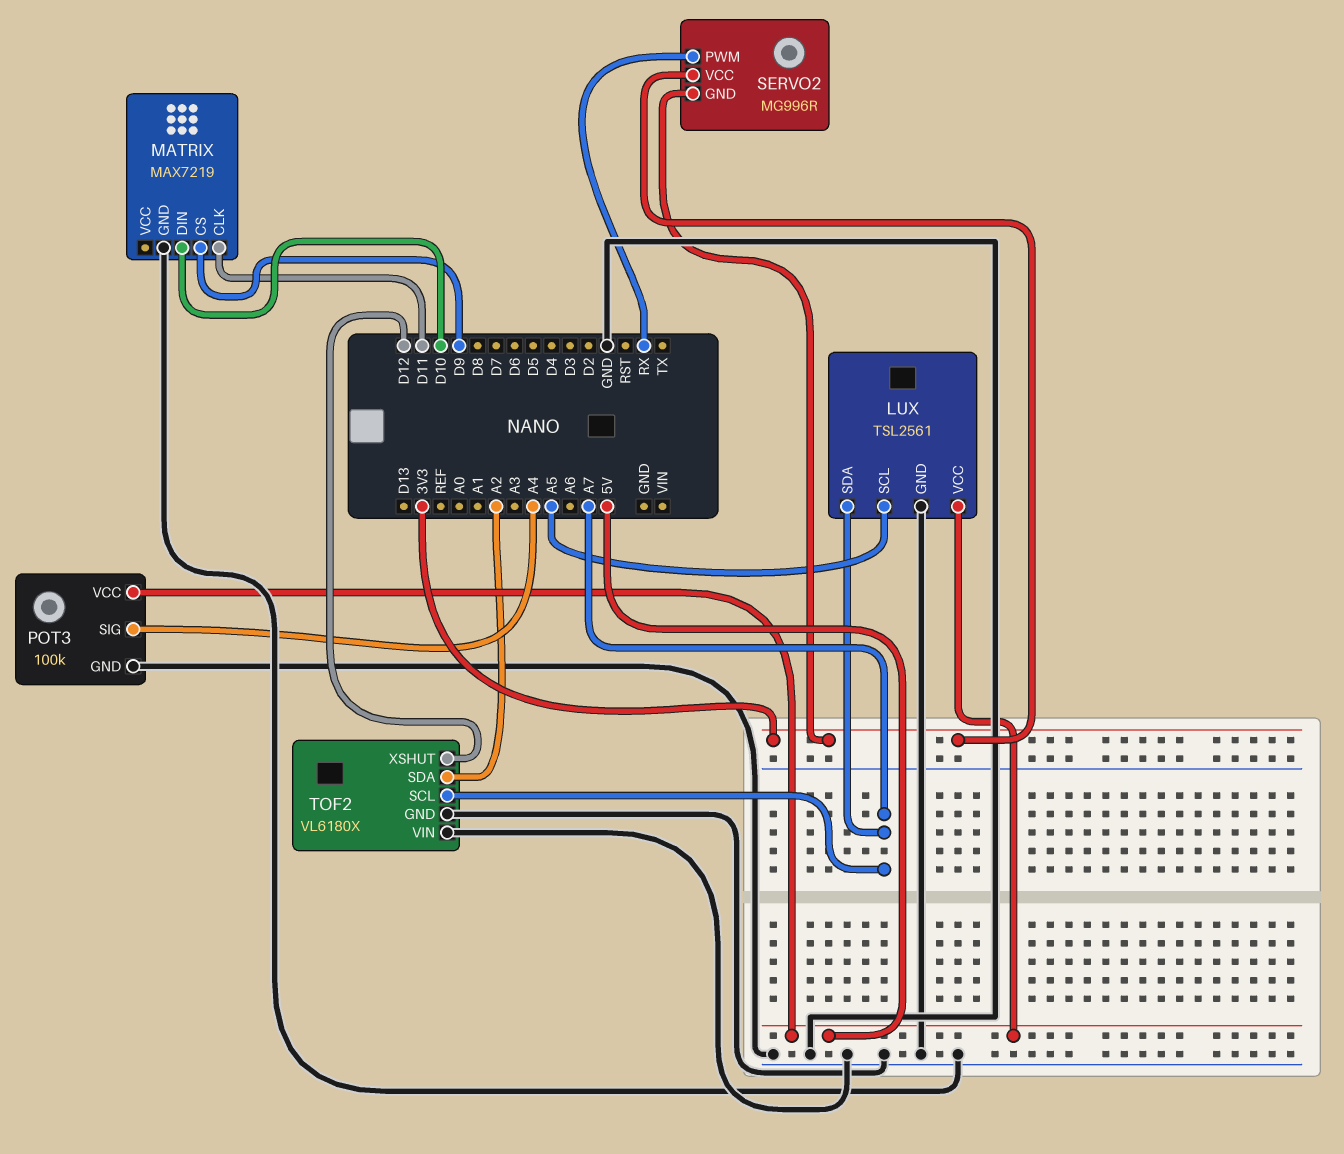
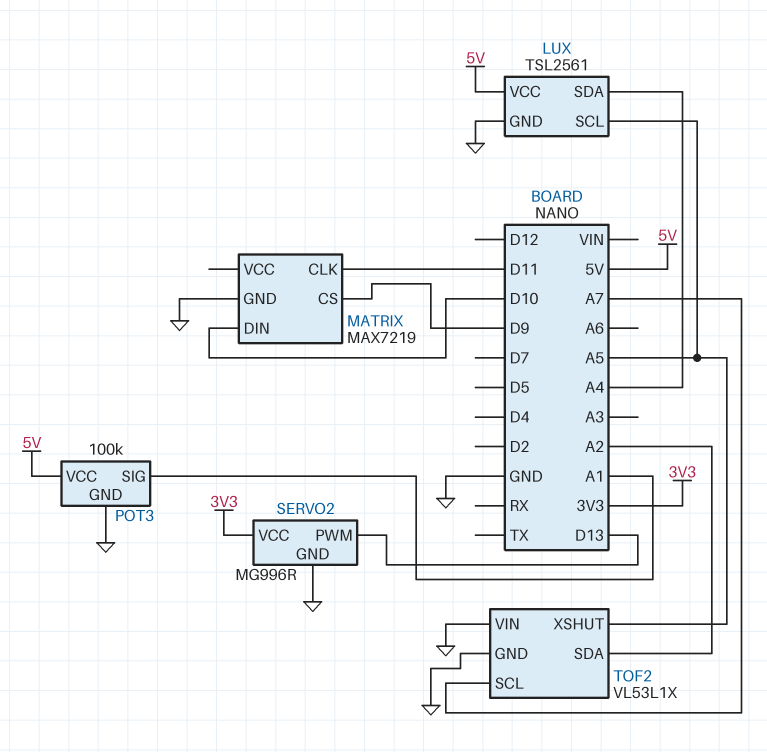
LUX pin SDA: A7 -> A4
POT3 pin SIG: A4 -> A1
SERVO2 pin GND: 3V3 -> GND
SERVO2 pin PWM: RX -> D13
TOF2: VL6180X -> VL53L1X
TOF2 pin XSHUT: D12 -> A5

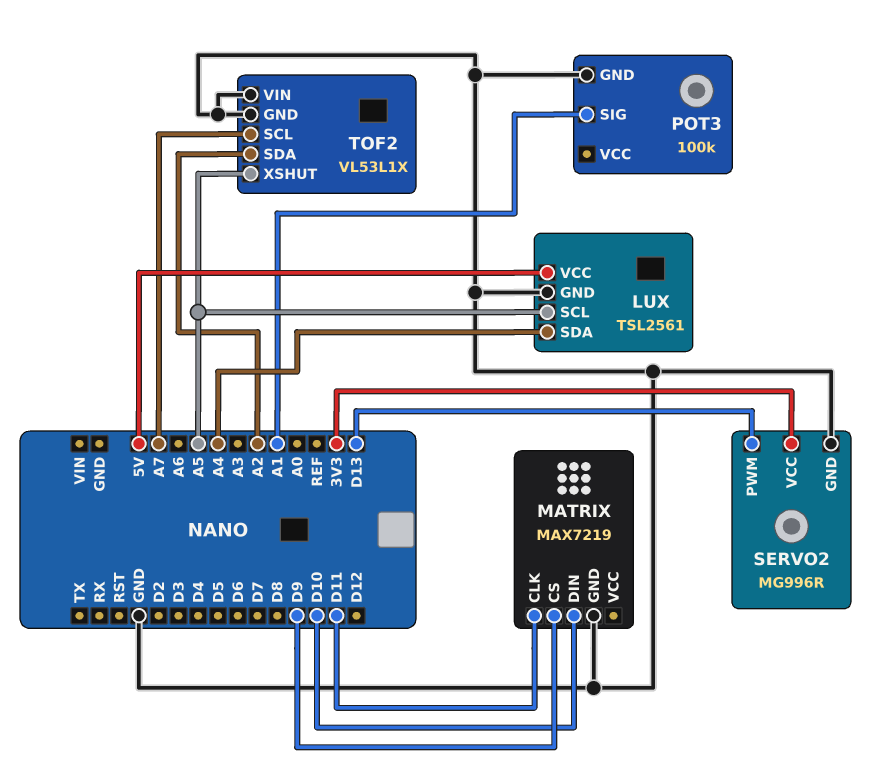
POT3 pin VCC: 5V -> none

